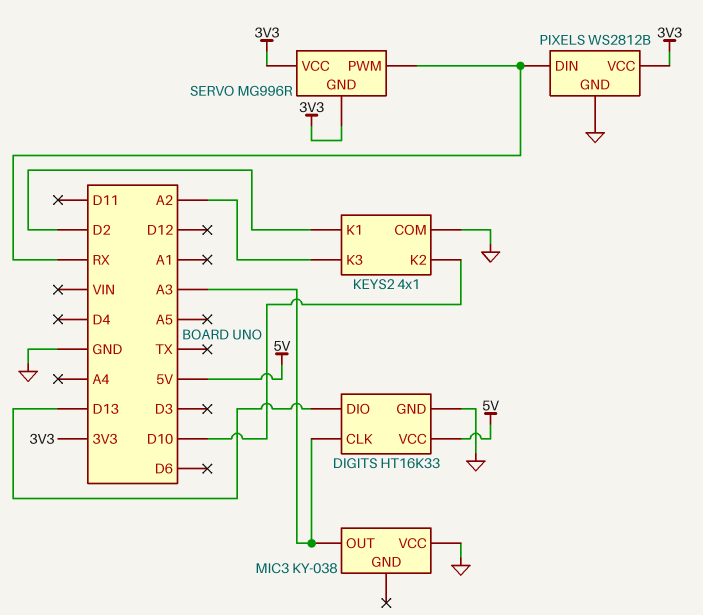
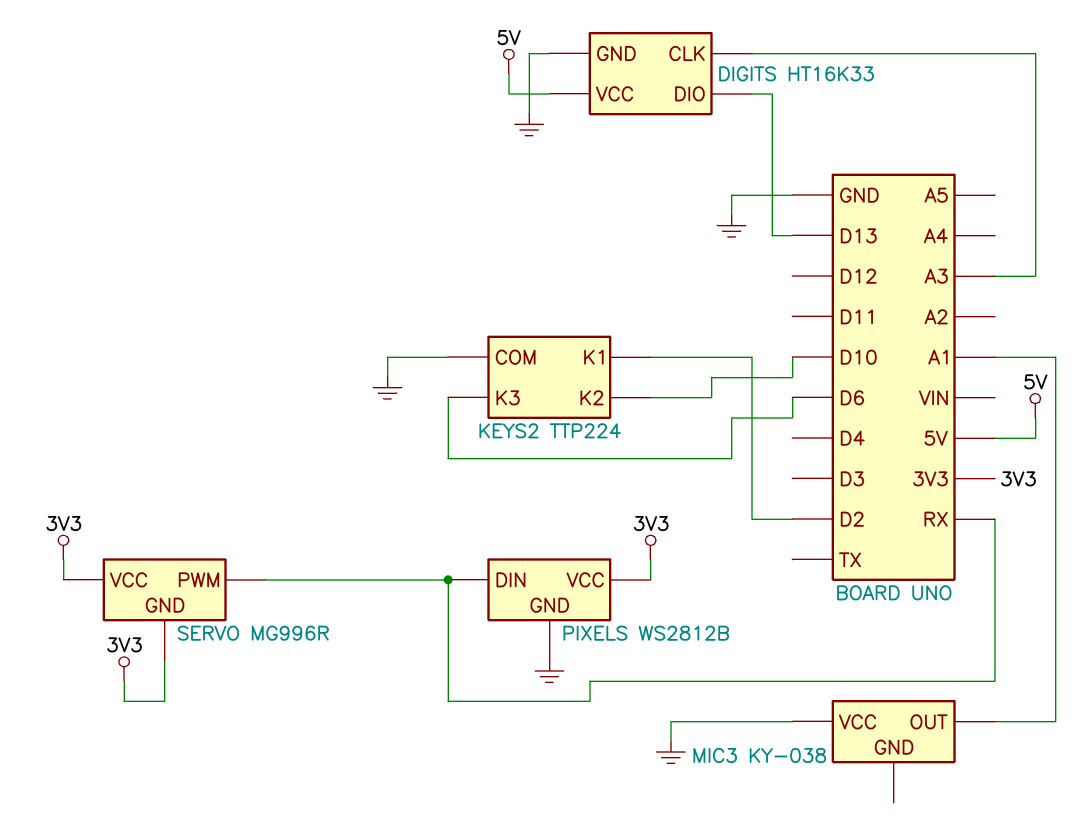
KEYS2: 4x1 -> TTP224
KEYS2 pin K3: A2 -> D6
MIC3 pin OUT: A3 -> A1

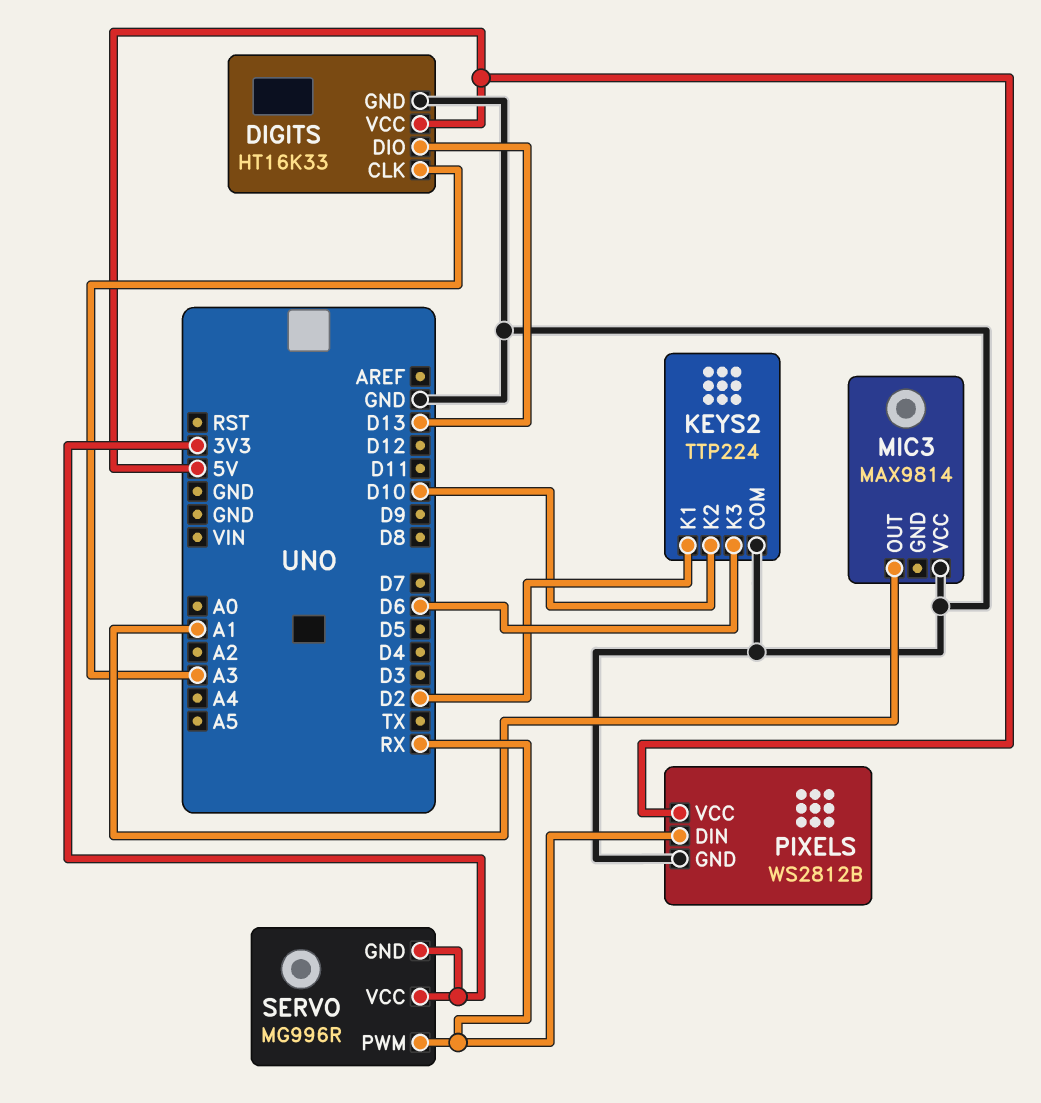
MIC3: KY-038 -> MAX9814
PIXELS pin VCC: 3V3 -> 5V

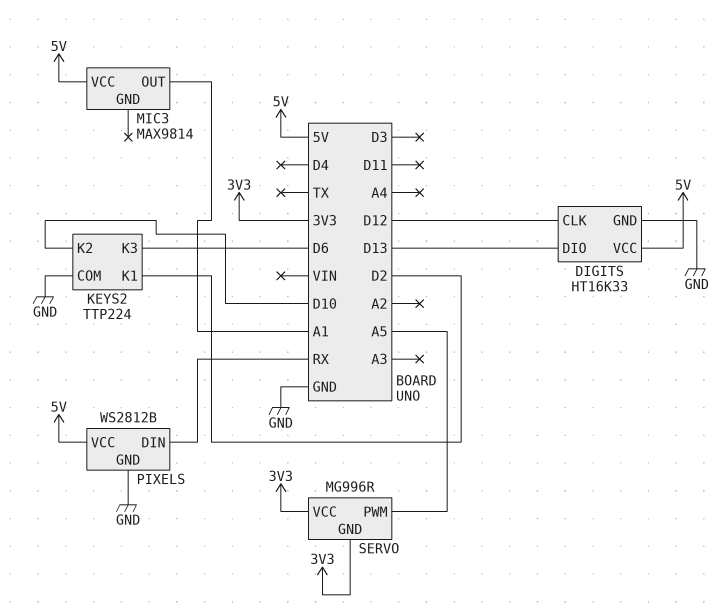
DIGITS pin CLK: A3 -> D12
MIC3 pin VCC: GND -> 5V
SERVO pin PWM: RX -> A5

